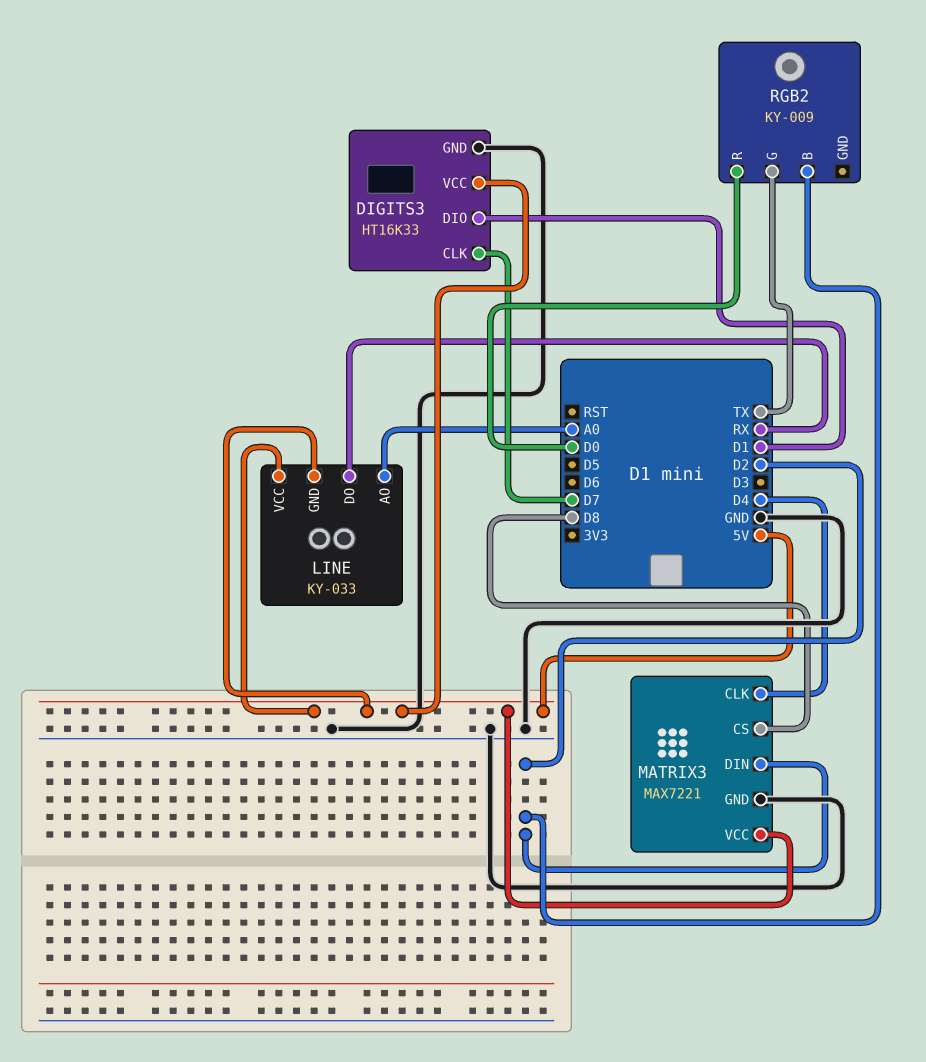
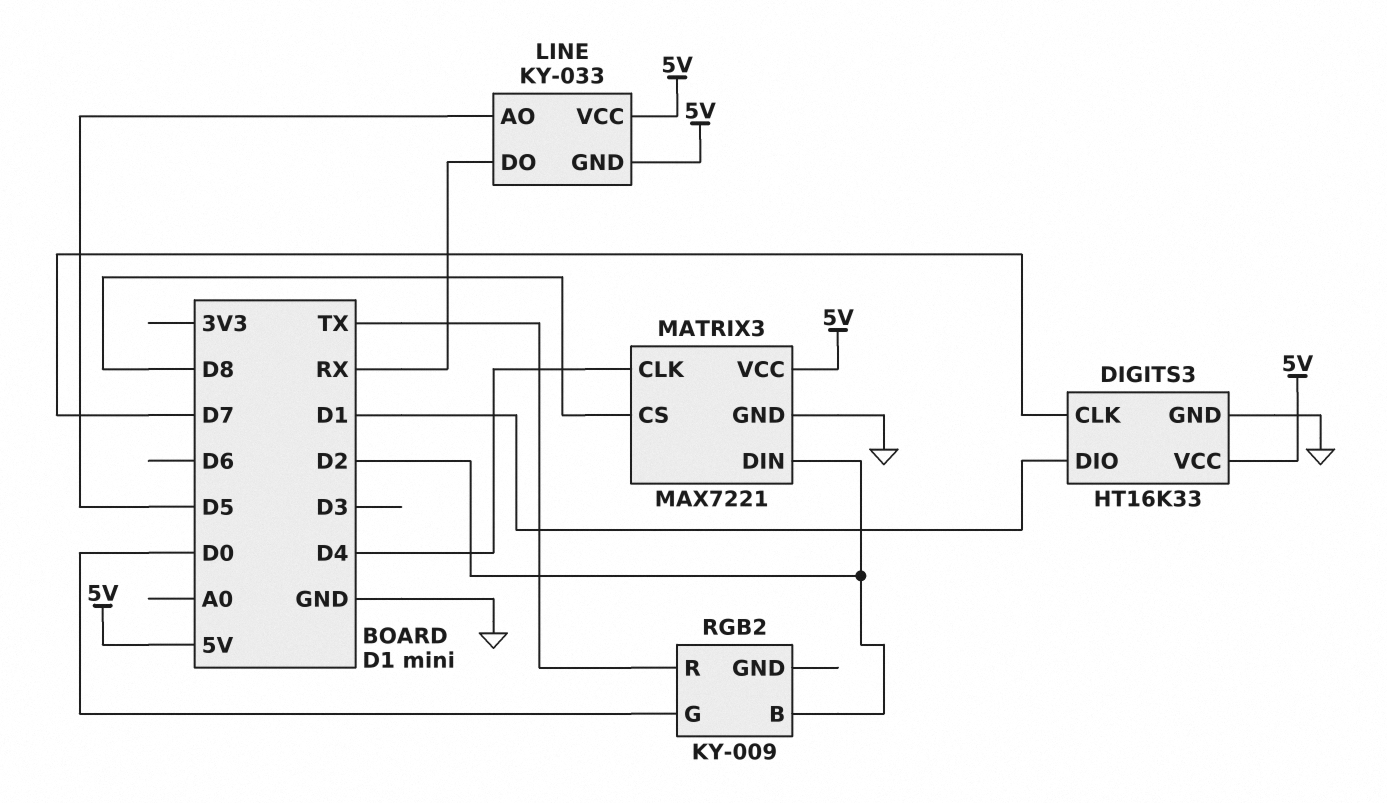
LINE pin AO: A0 -> D5
RGB2 pin G: TX -> D0
RGB2 pin R: D0 -> TX

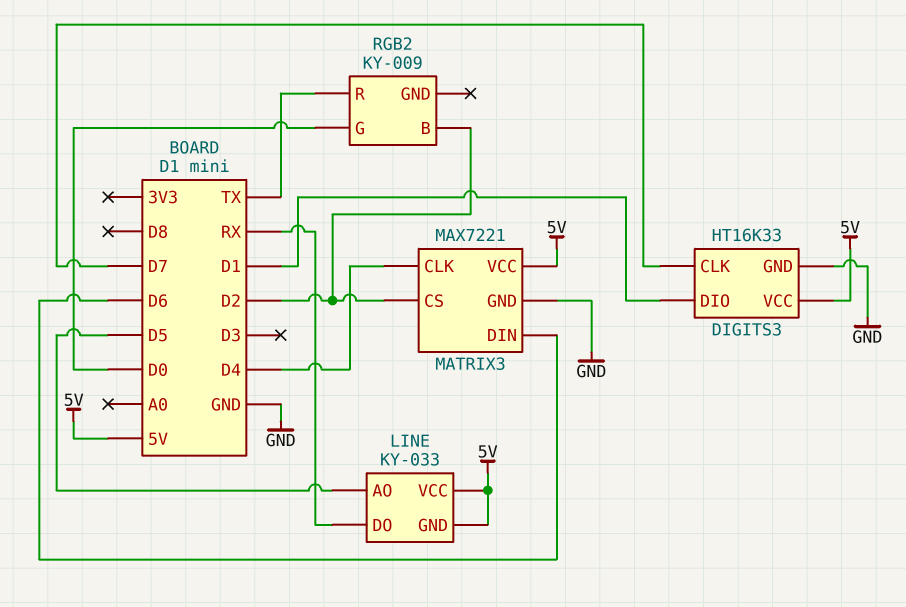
MATRIX3 pin CS: D8 -> D2
MATRIX3 pin DIN: D2 -> D6

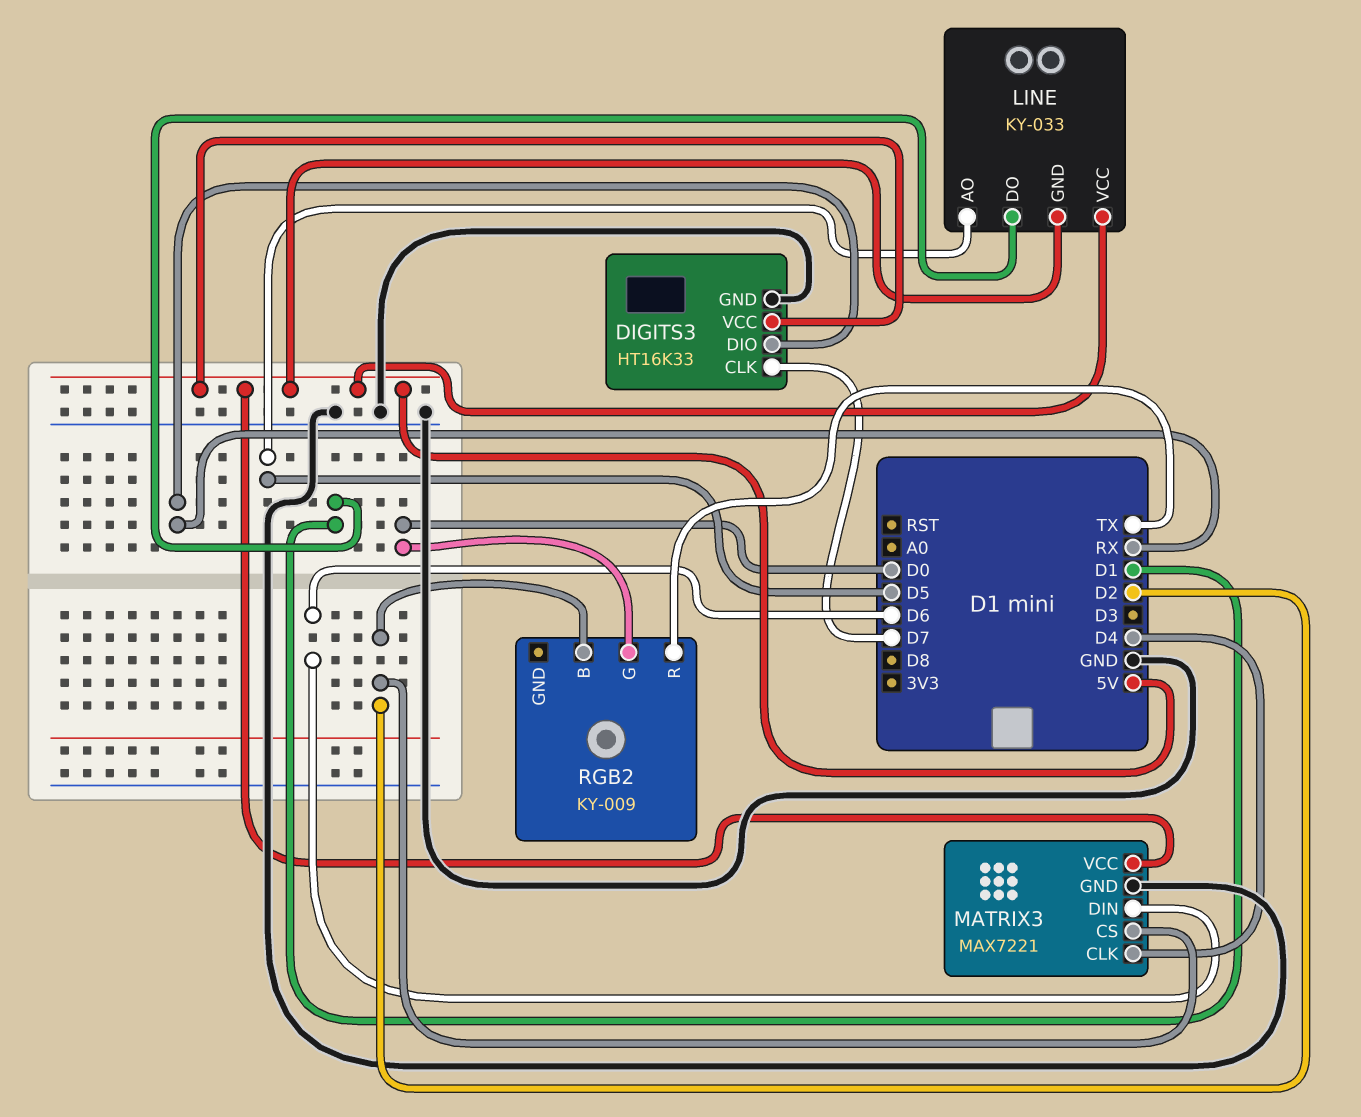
DIGITS3 pin DIO: D1 -> RX
LINE pin DO: RX -> D1

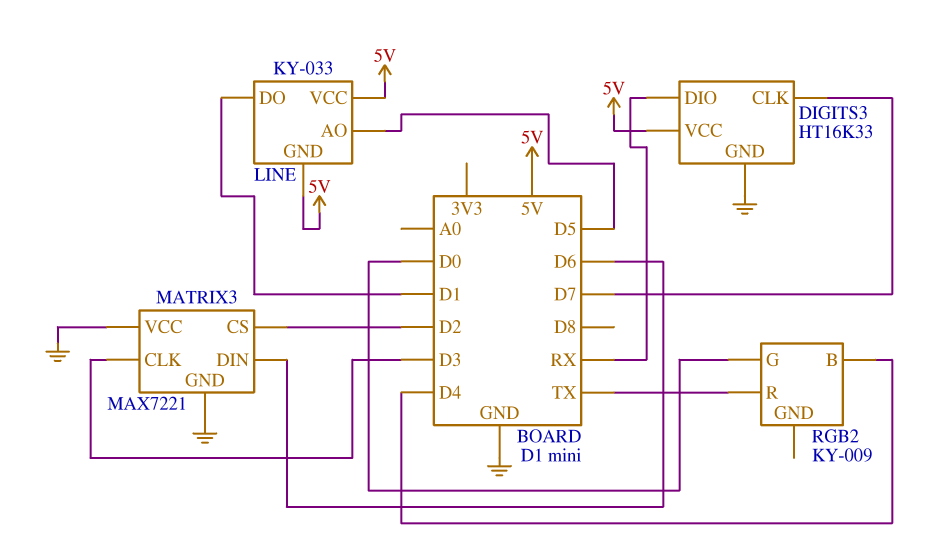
MATRIX3 pin CLK: D4 -> D3
MATRIX3 pin VCC: 5V -> GND
RGB2 pin B: D2 -> D4

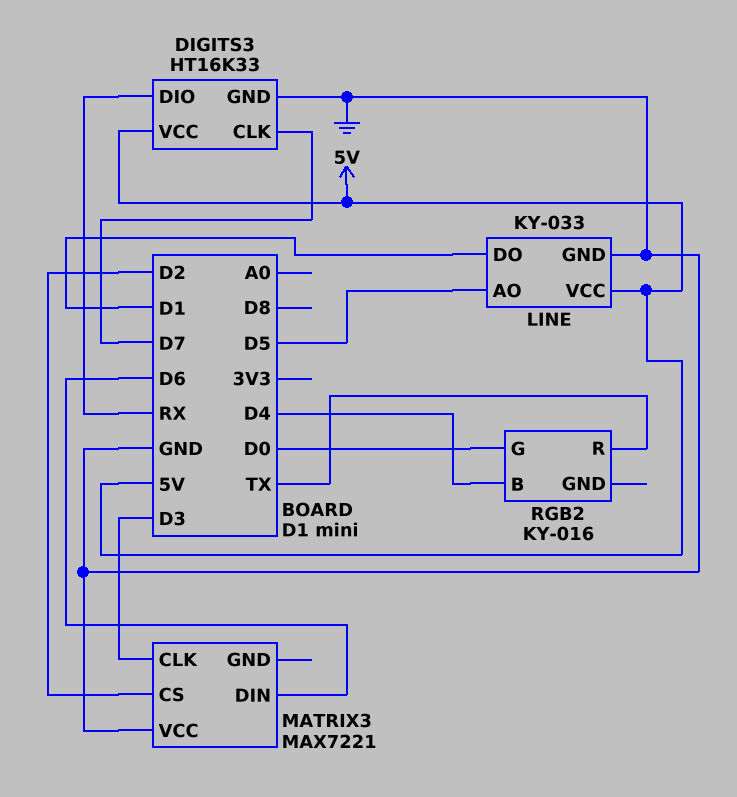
LINE pin GND: 5V -> GND
MATRIX3 pin GND: GND -> none
RGB2: KY-009 -> KY-016

